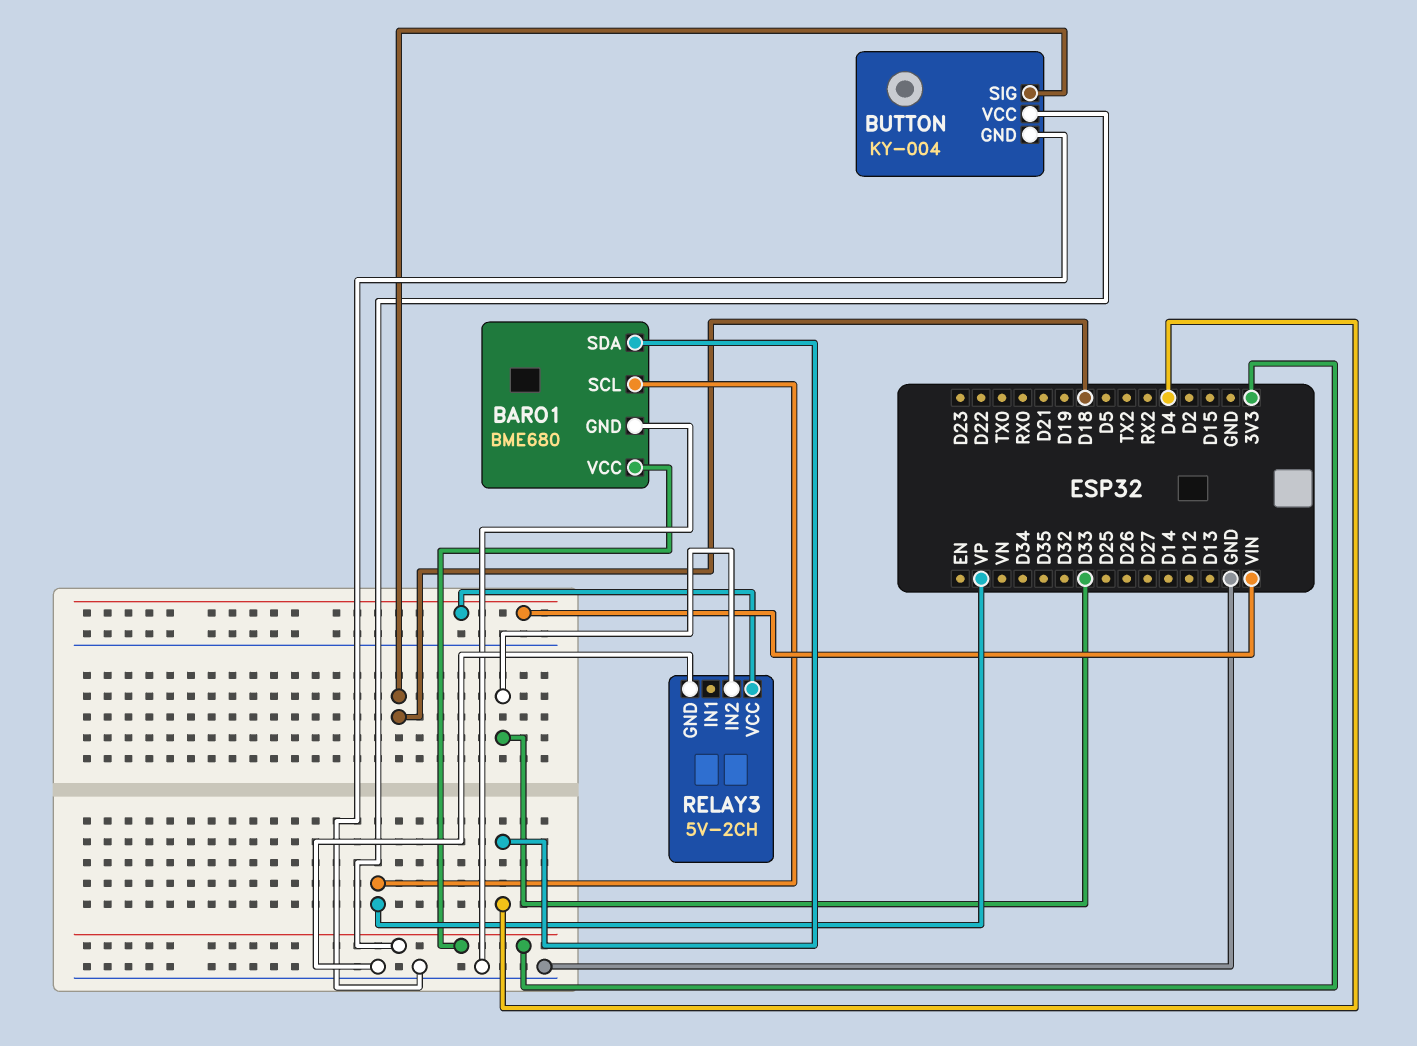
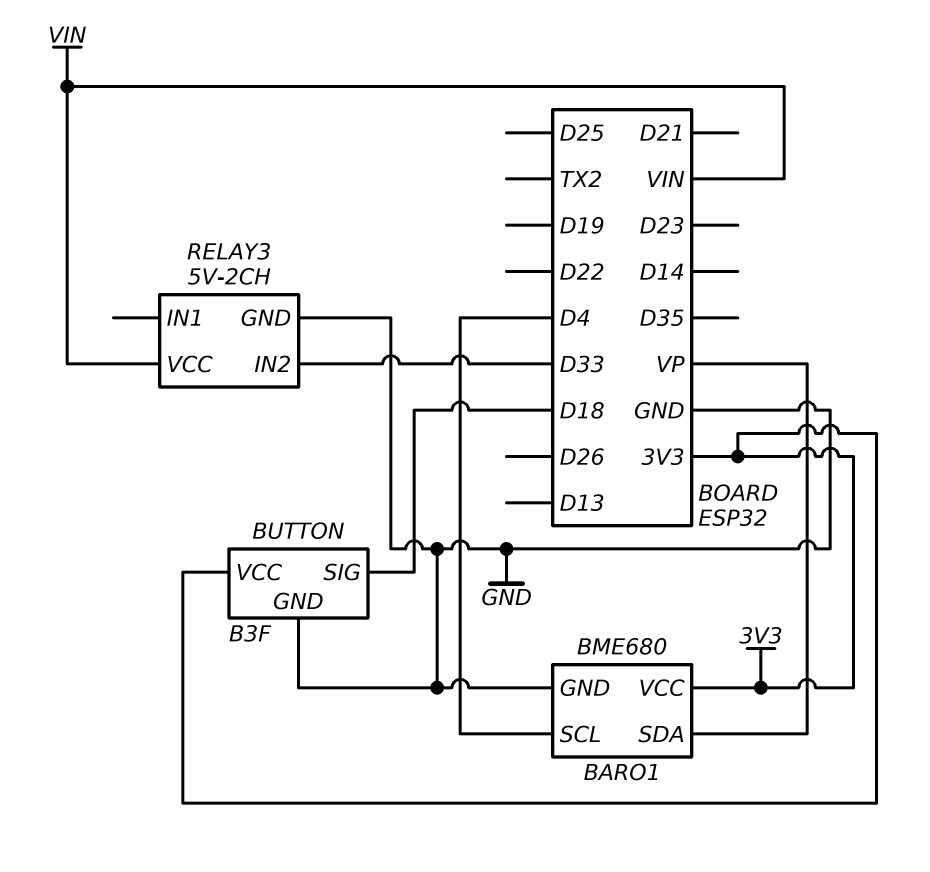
BARO1 pin SCL: VP -> D4
BARO1 pin SDA: D4 -> VP
BUTTON: KY-004 -> B3F

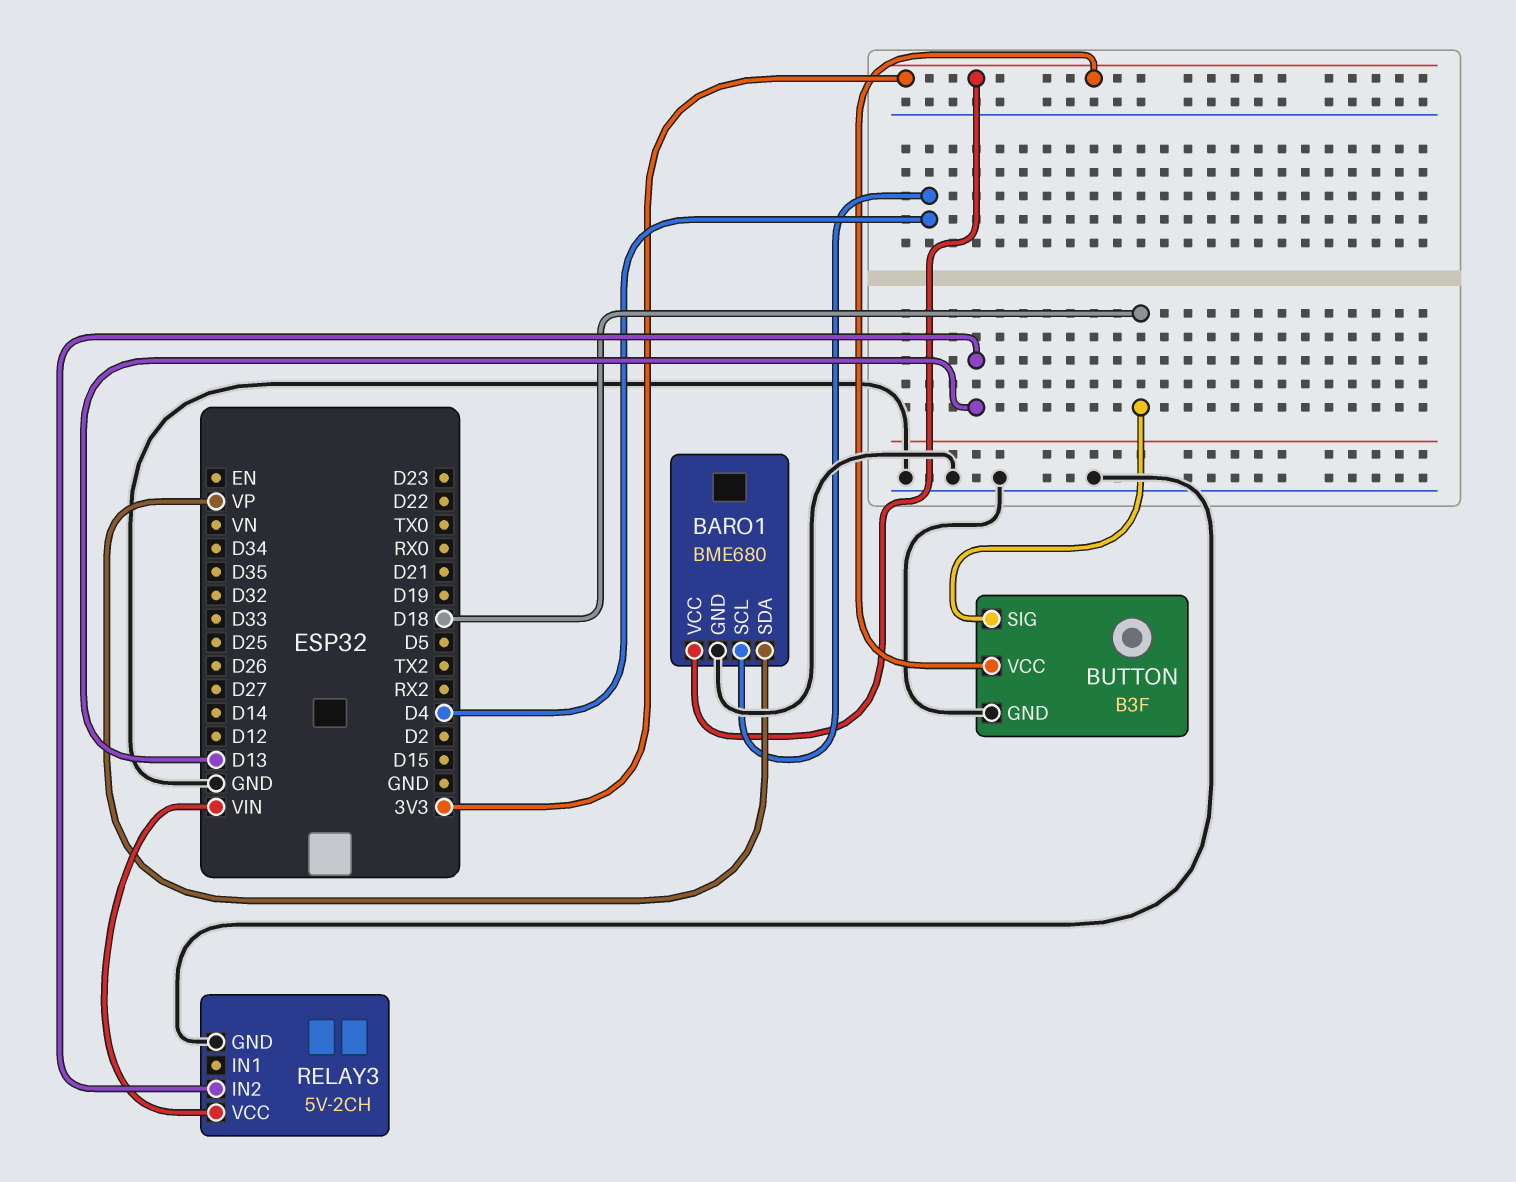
RELAY3 pin IN2: D33 -> D13

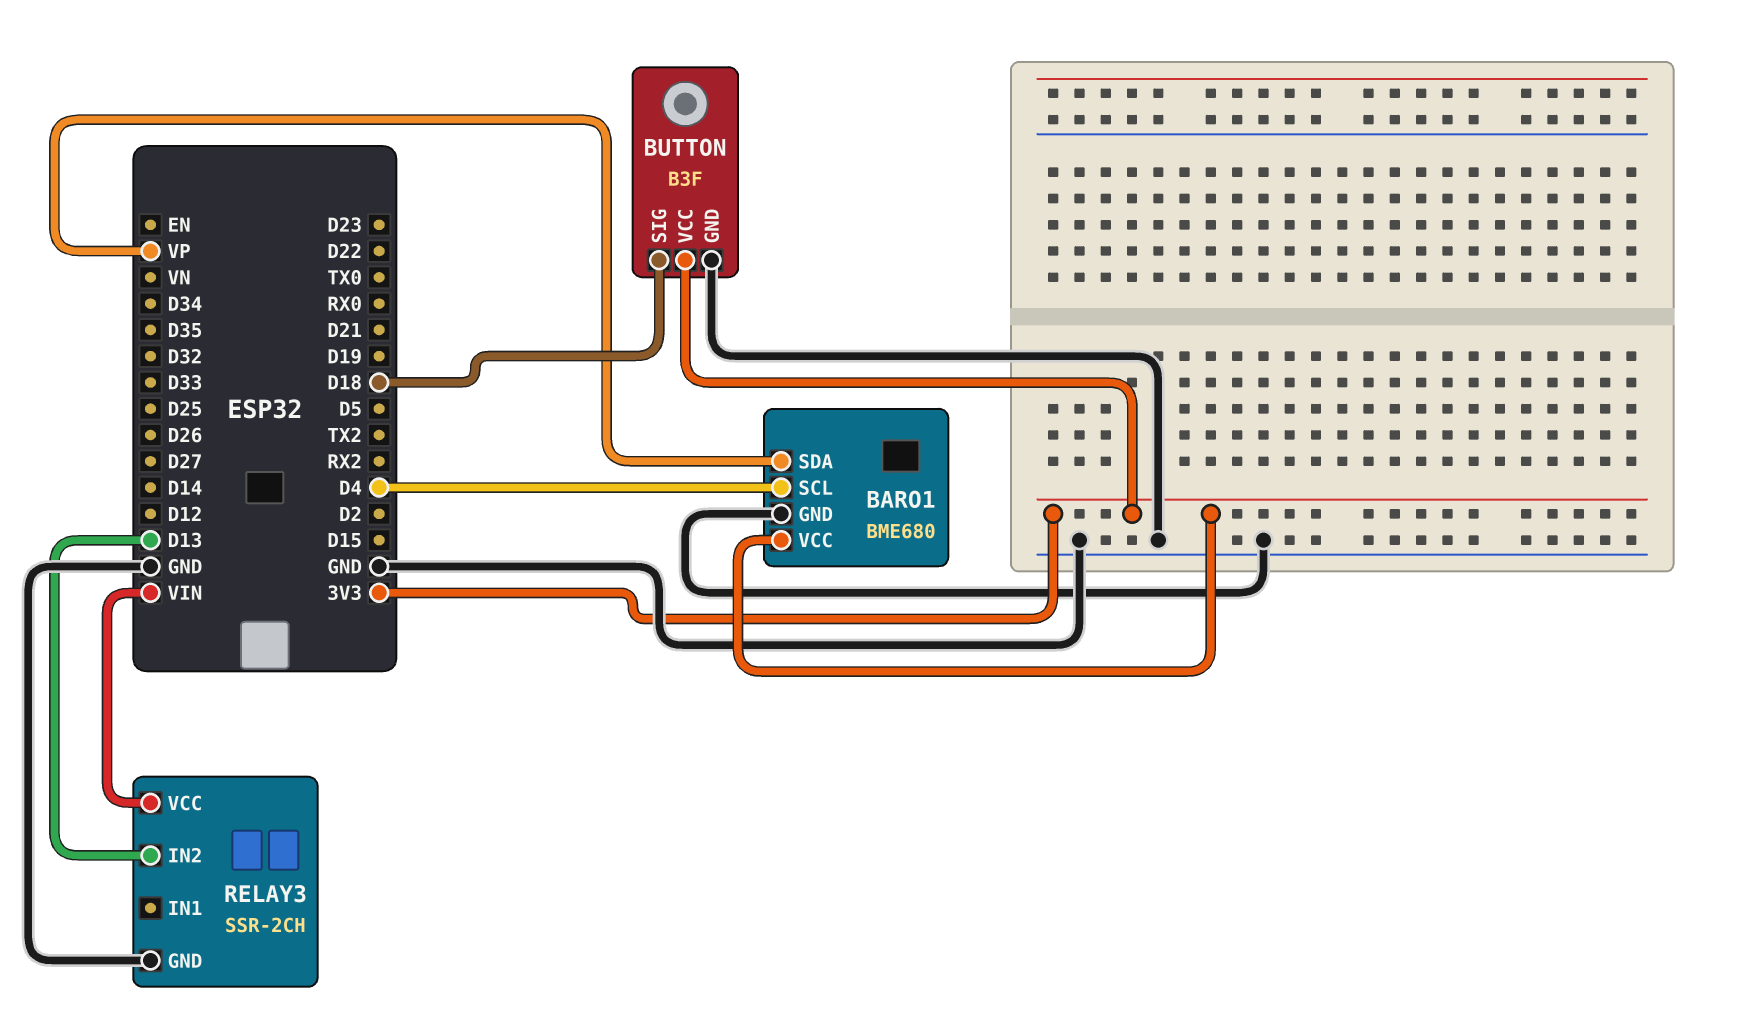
RELAY3: 5V-2CH -> SSR-2CH

